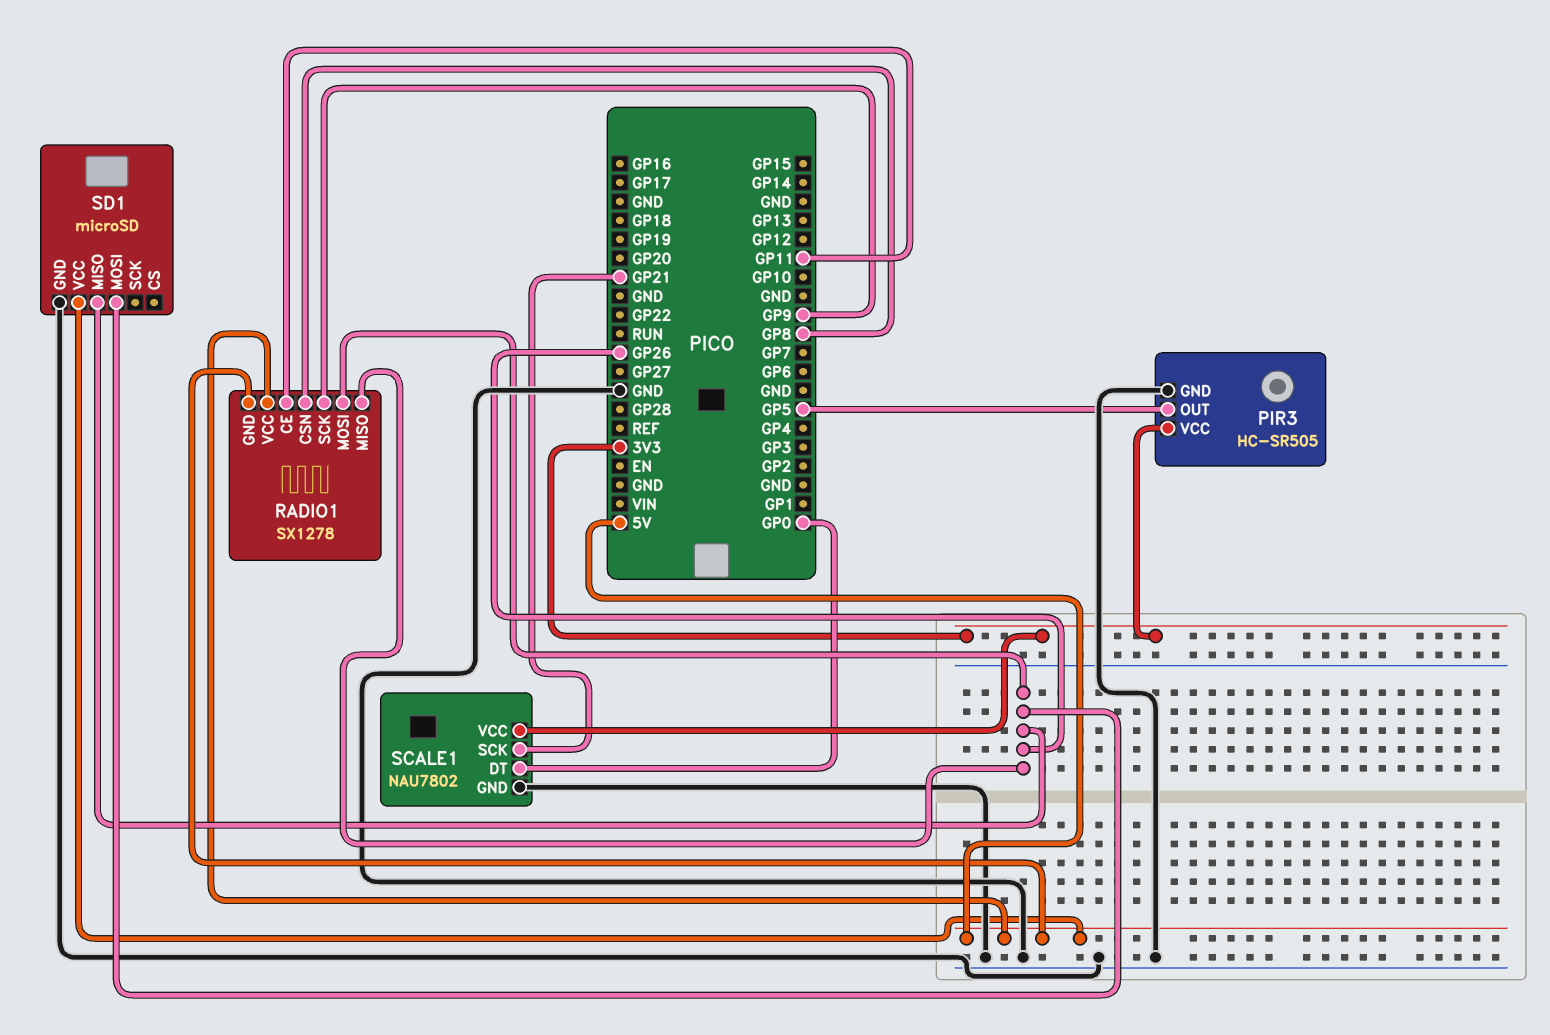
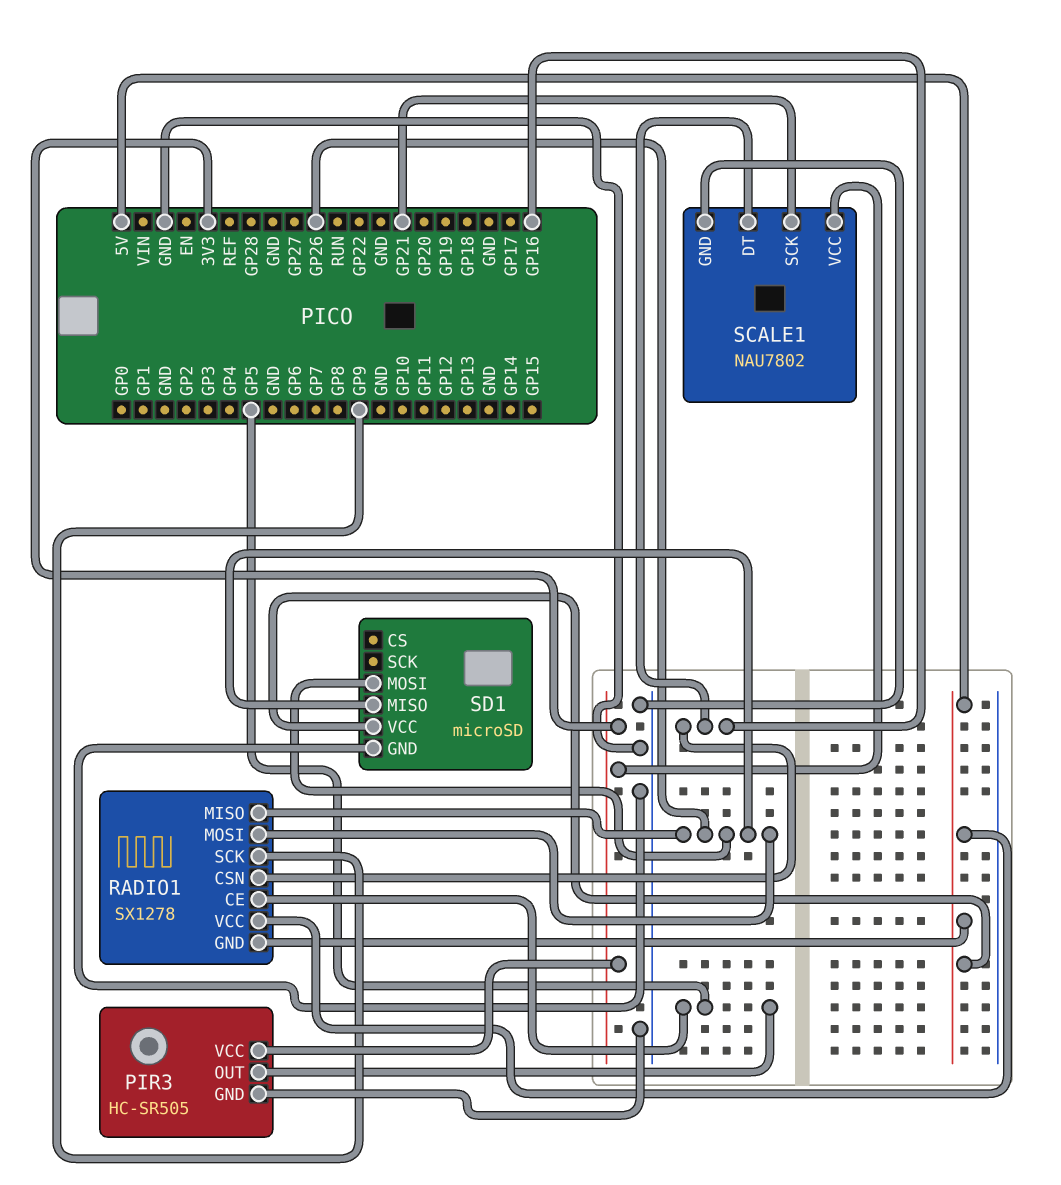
RADIO1 pin CE: GP11 -> GP5
RADIO1 pin CSN: GP8 -> GP16
SCALE1 pin DT: GP0 -> GP16

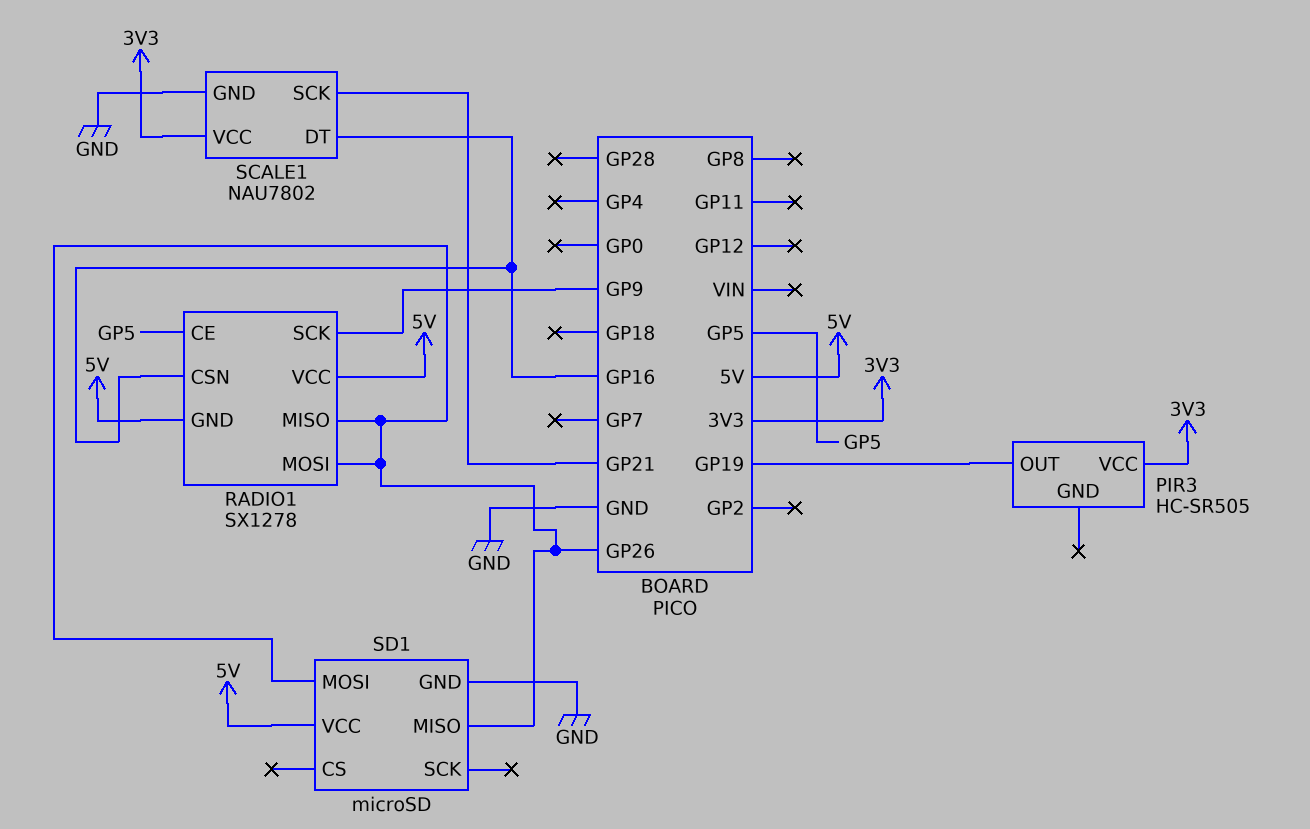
PIR3 pin GND: GND -> none
PIR3 pin OUT: GP5 -> GP19

